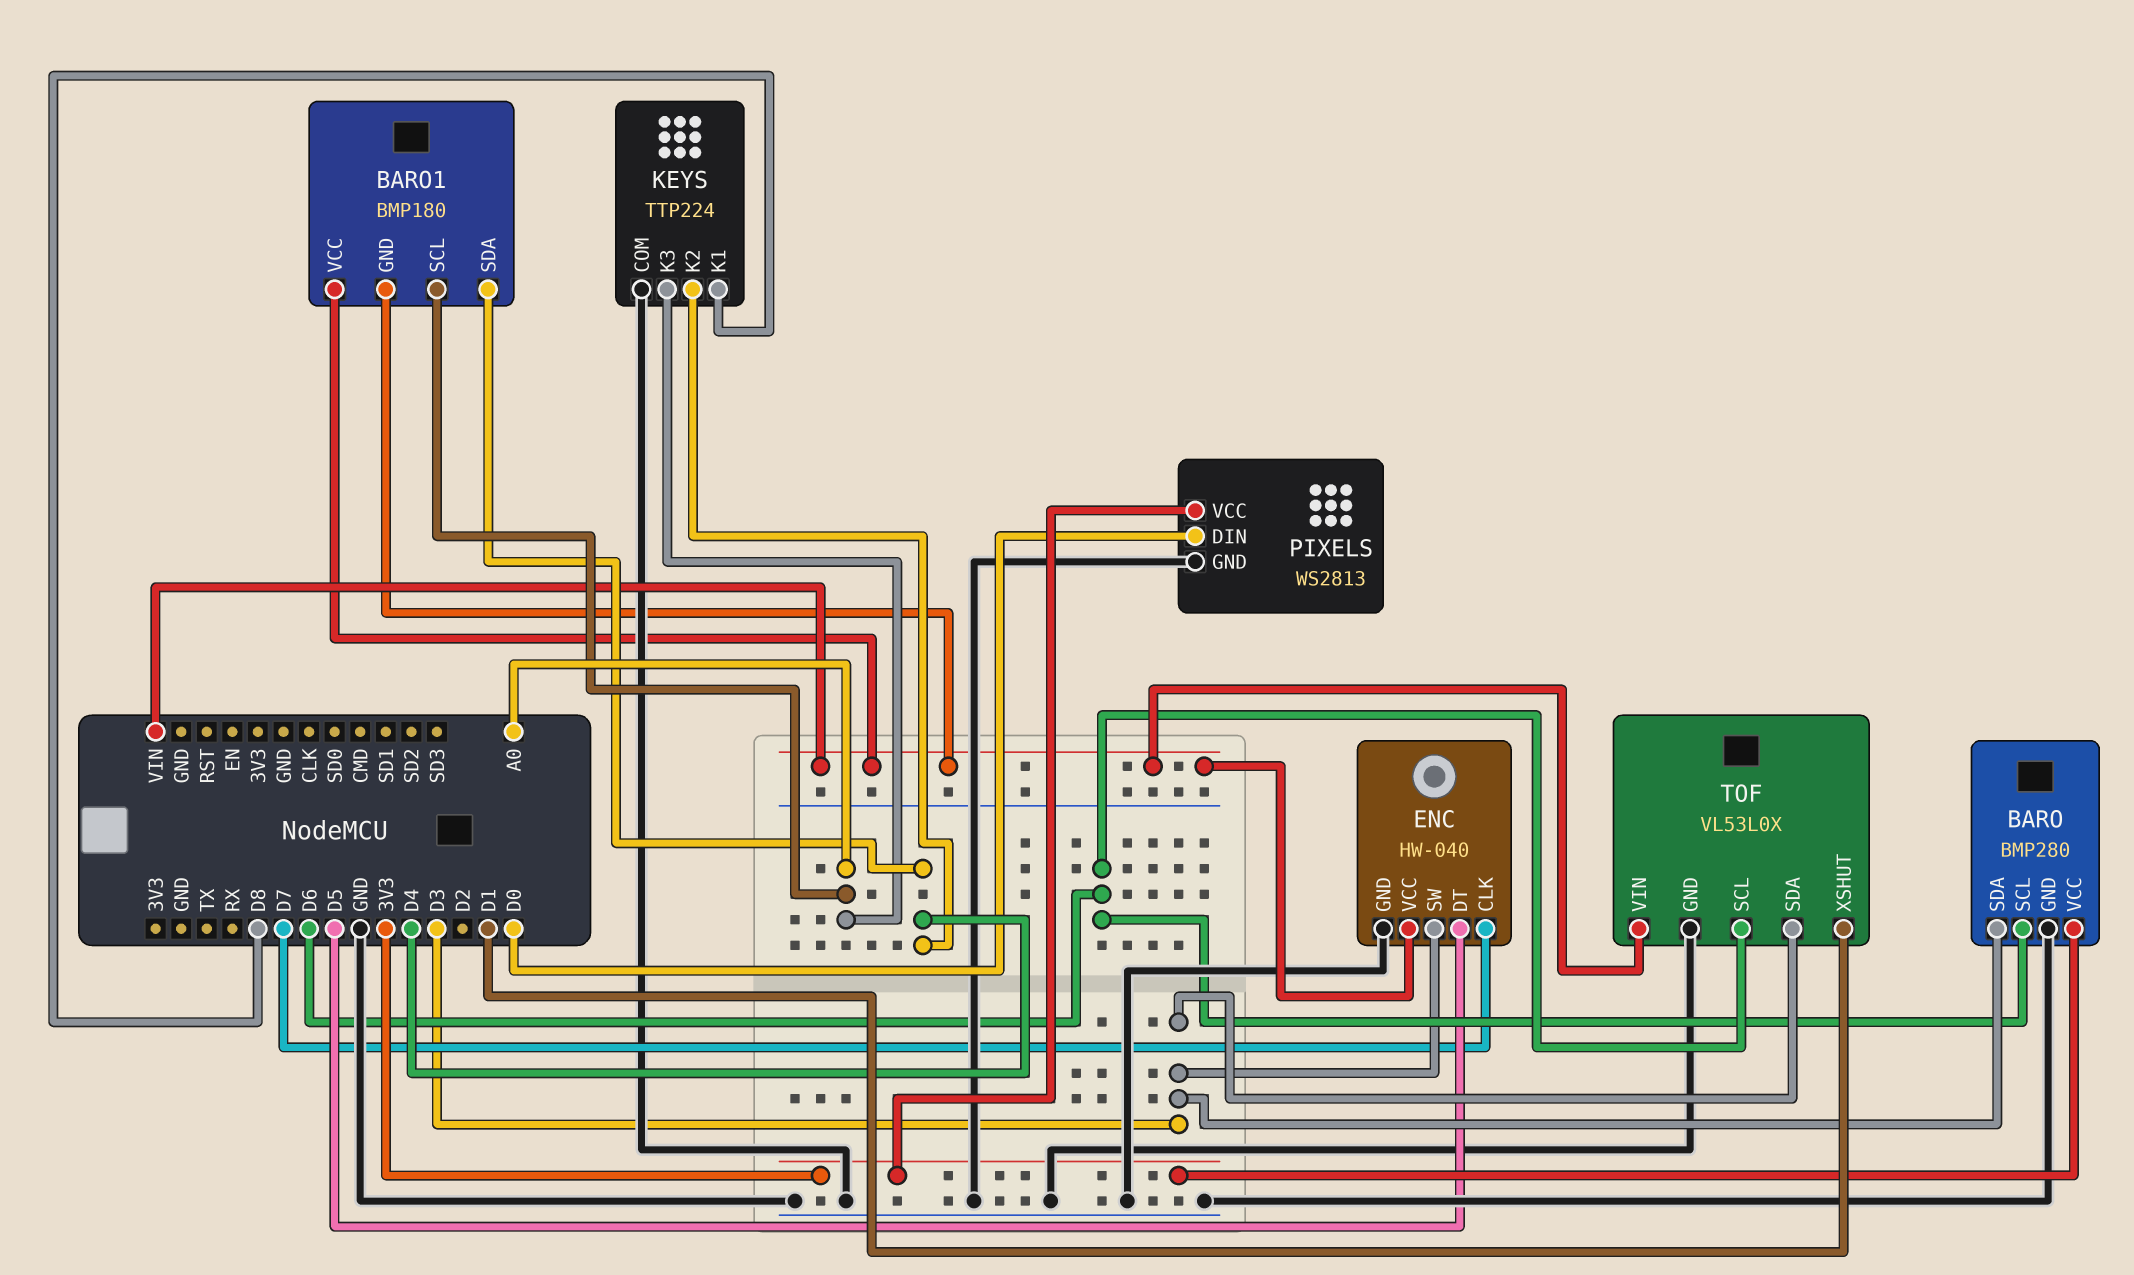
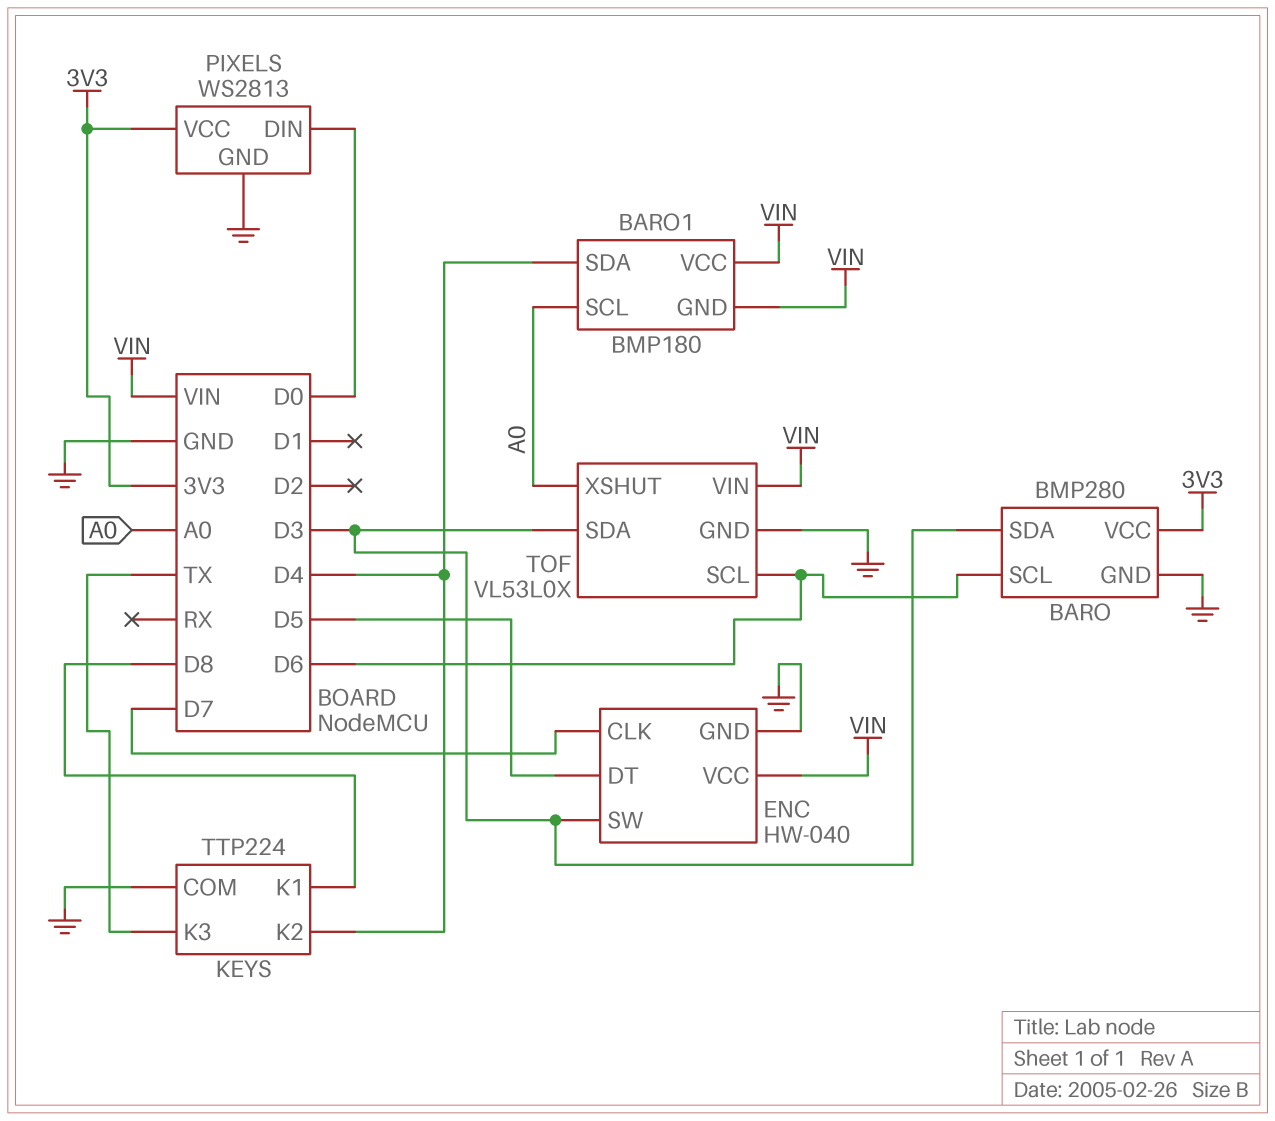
KEYS pin K3: A0 -> TX
TOF pin XSHUT: D1 -> A0

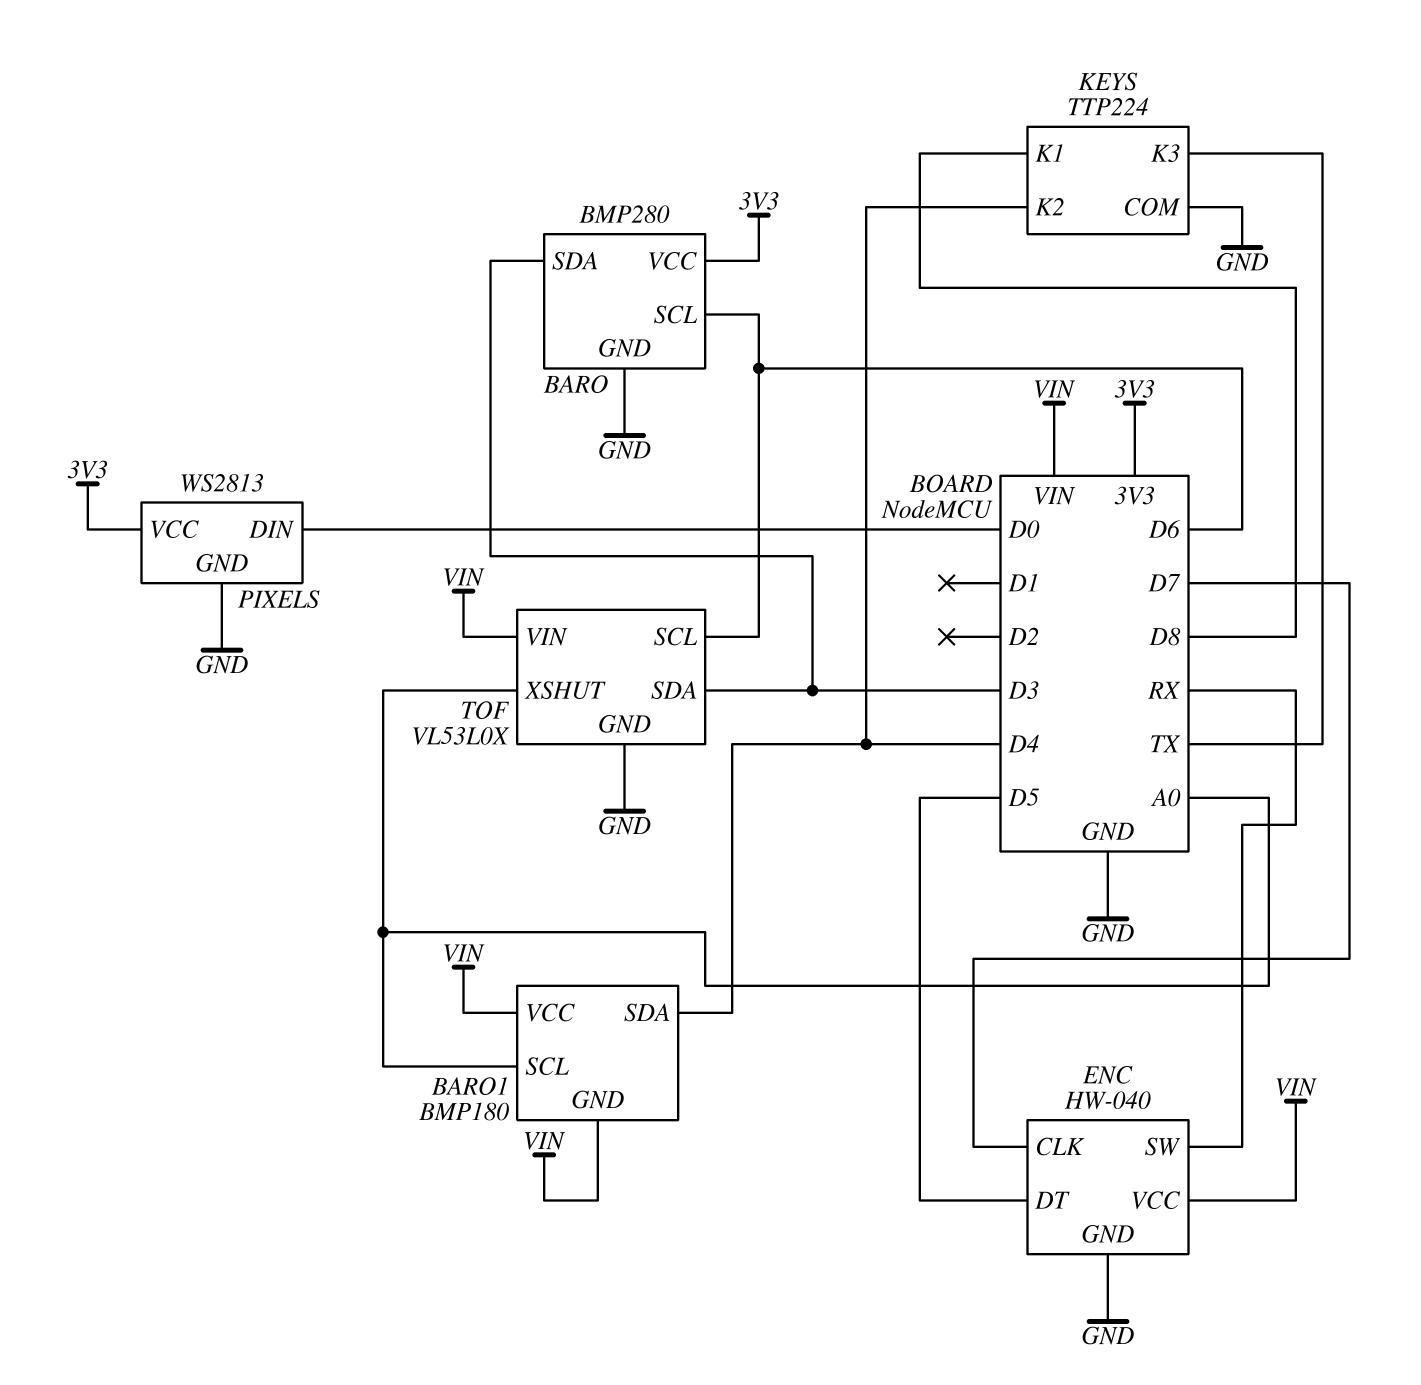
ENC pin SW: D3 -> RX

